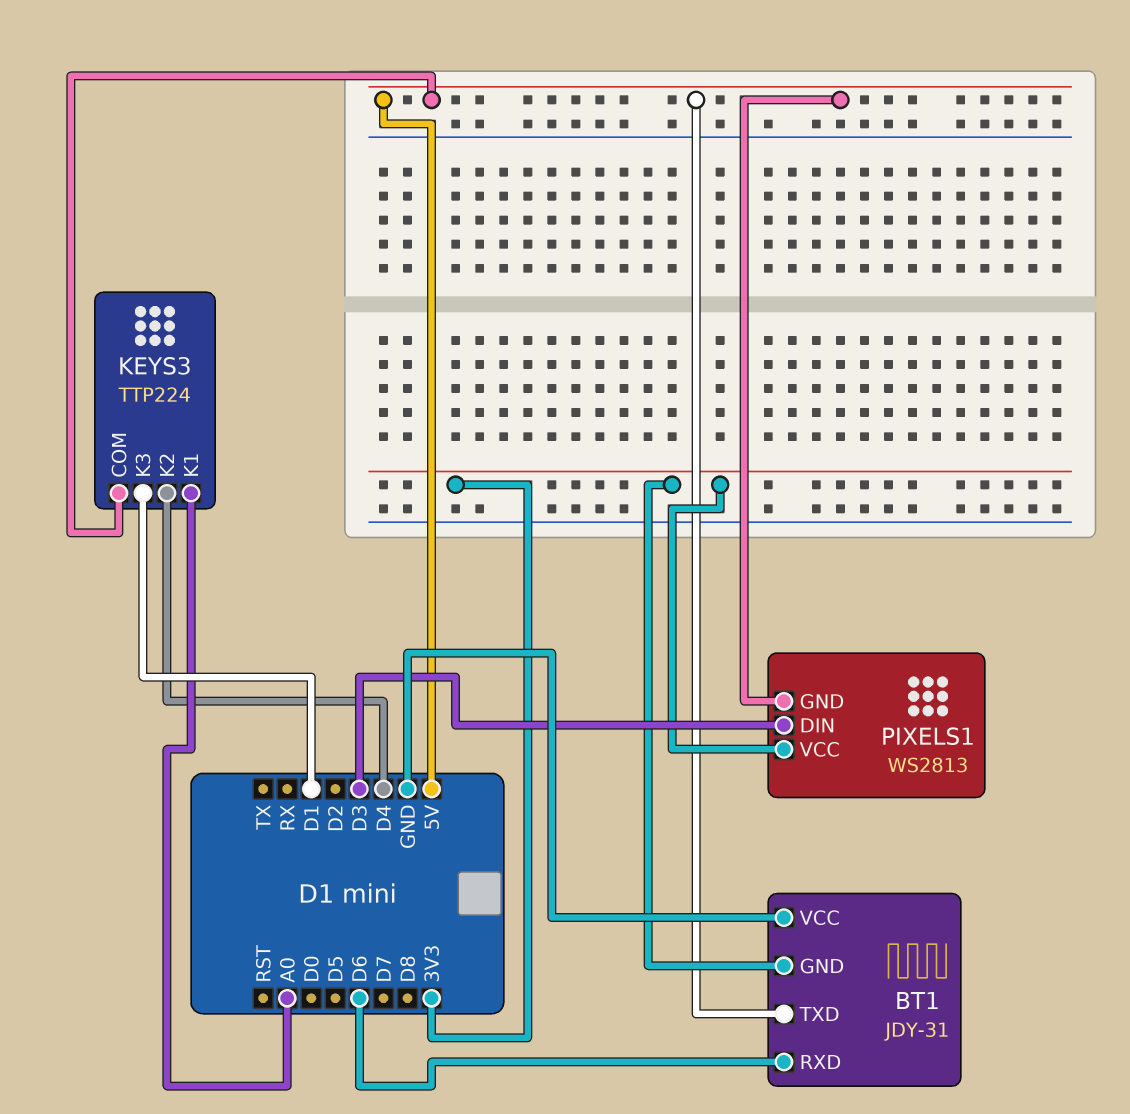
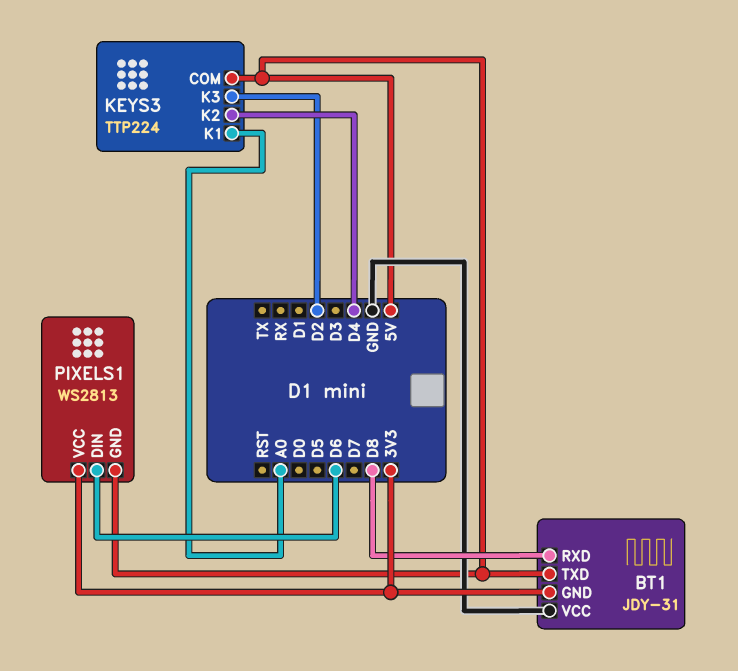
BT1 pin RXD: D6 -> D8
KEYS3 pin K3: D1 -> D2
PIXELS1 pin DIN: D3 -> D6

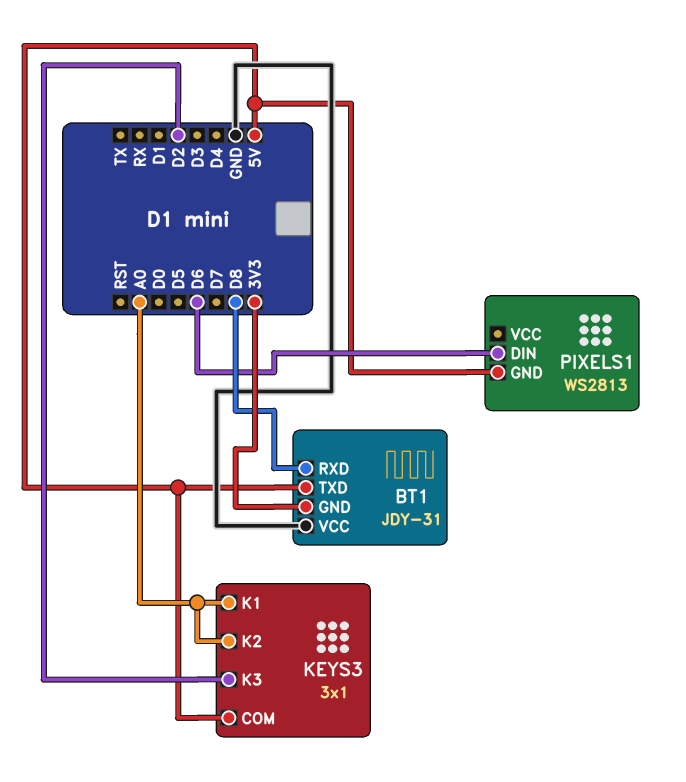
KEYS3: TTP224 -> 3x1
KEYS3 pin K2: D4 -> A0
PIXELS1 pin VCC: 3V3 -> none

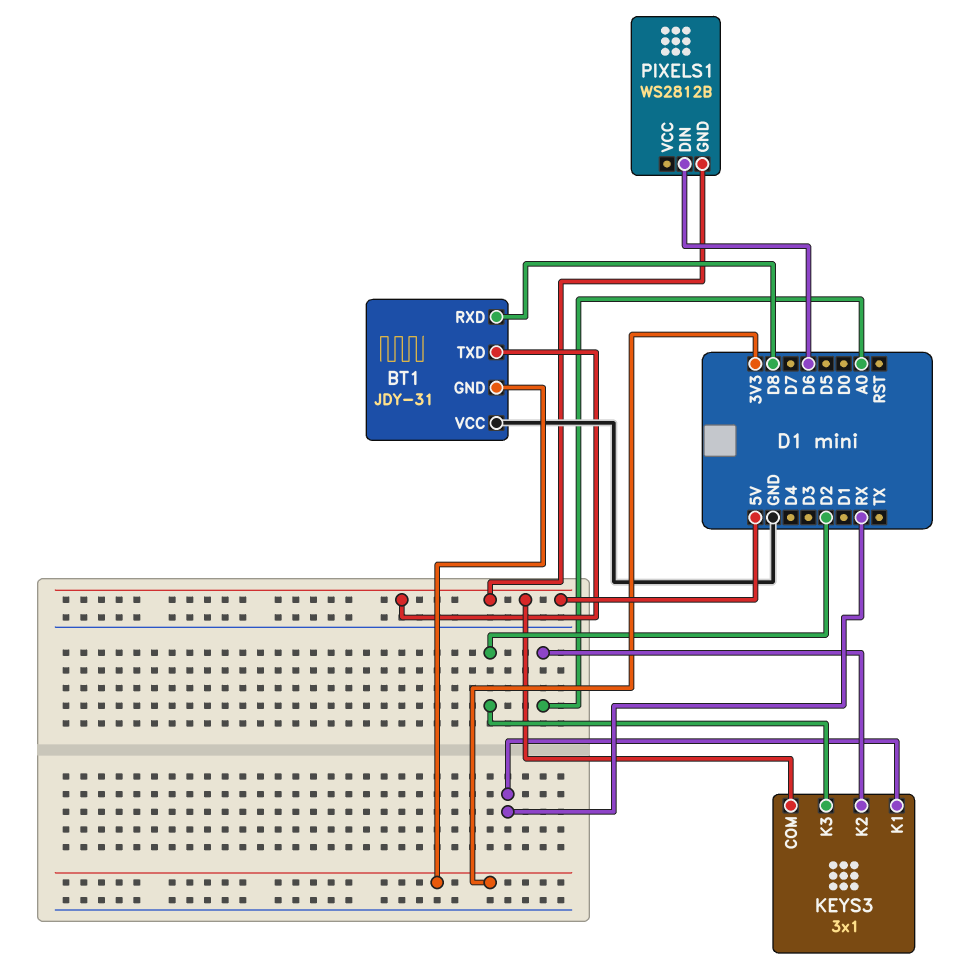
KEYS3 pin K1: A0 -> RX
PIXELS1: WS2813 -> WS2812B

